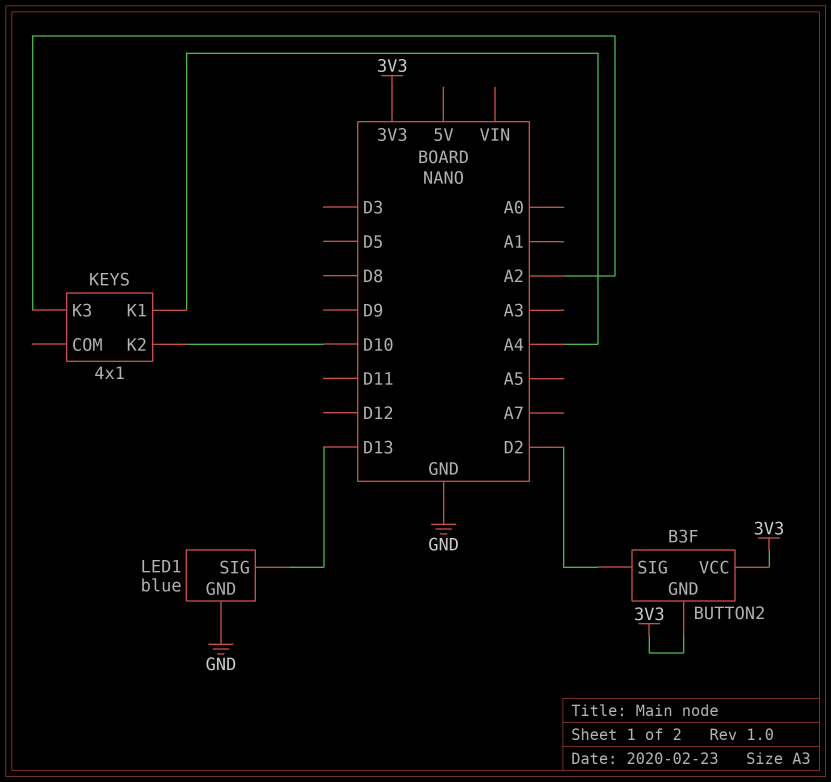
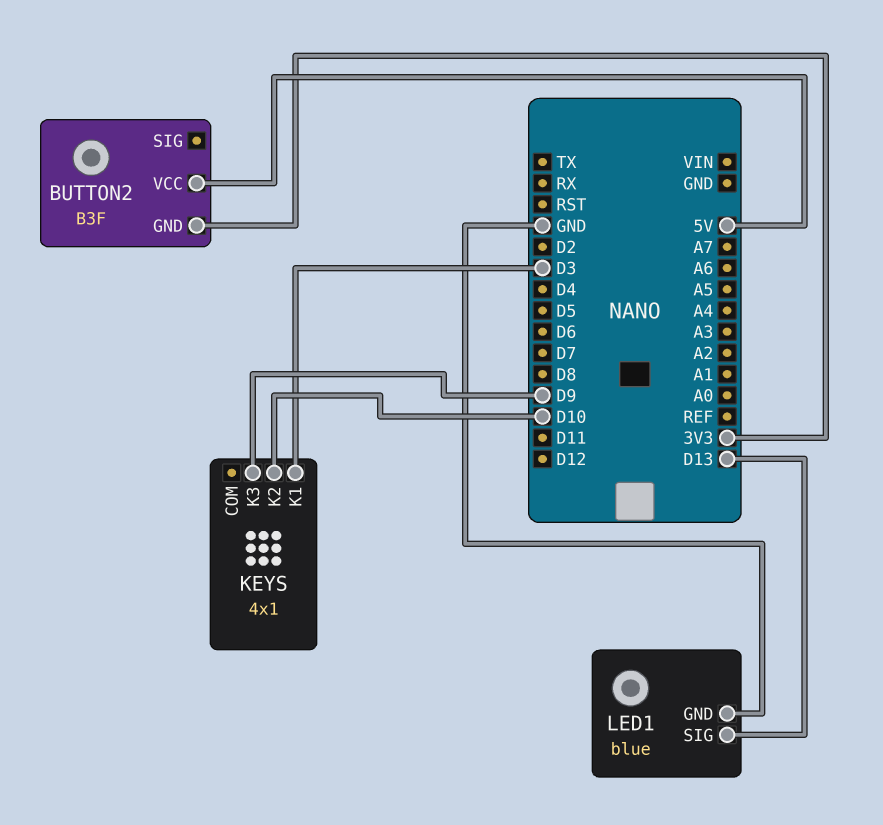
BUTTON2 pin SIG: D2 -> none
BUTTON2 pin VCC: 3V3 -> 5V
KEYS pin K1: A4 -> D3
KEYS pin K3: A2 -> D9

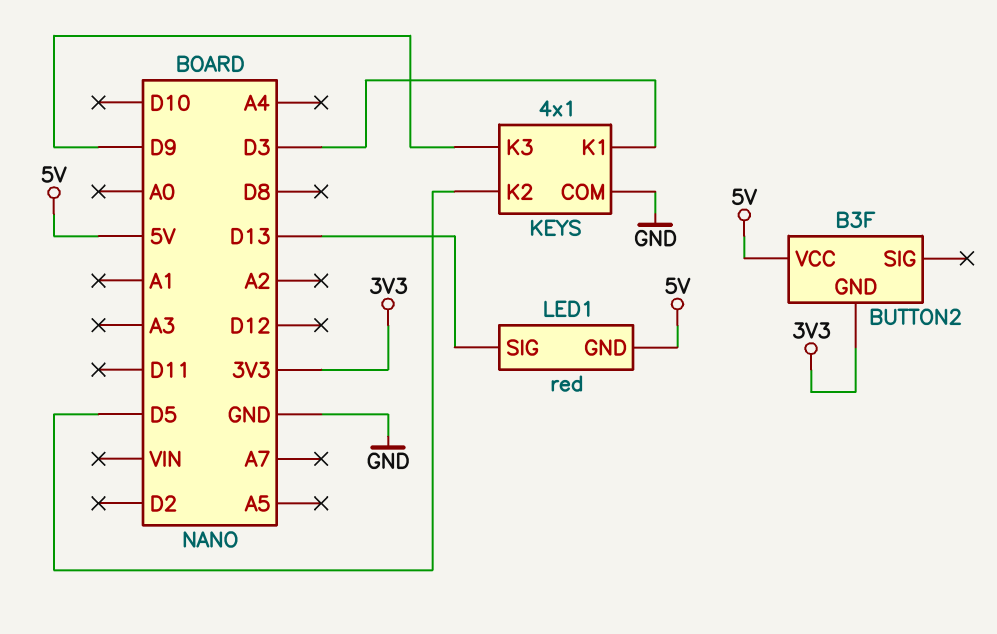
KEYS pin COM: none -> GND
KEYS pin K2: D10 -> D5
LED1: blue -> red
LED1 pin GND: GND -> 5V

